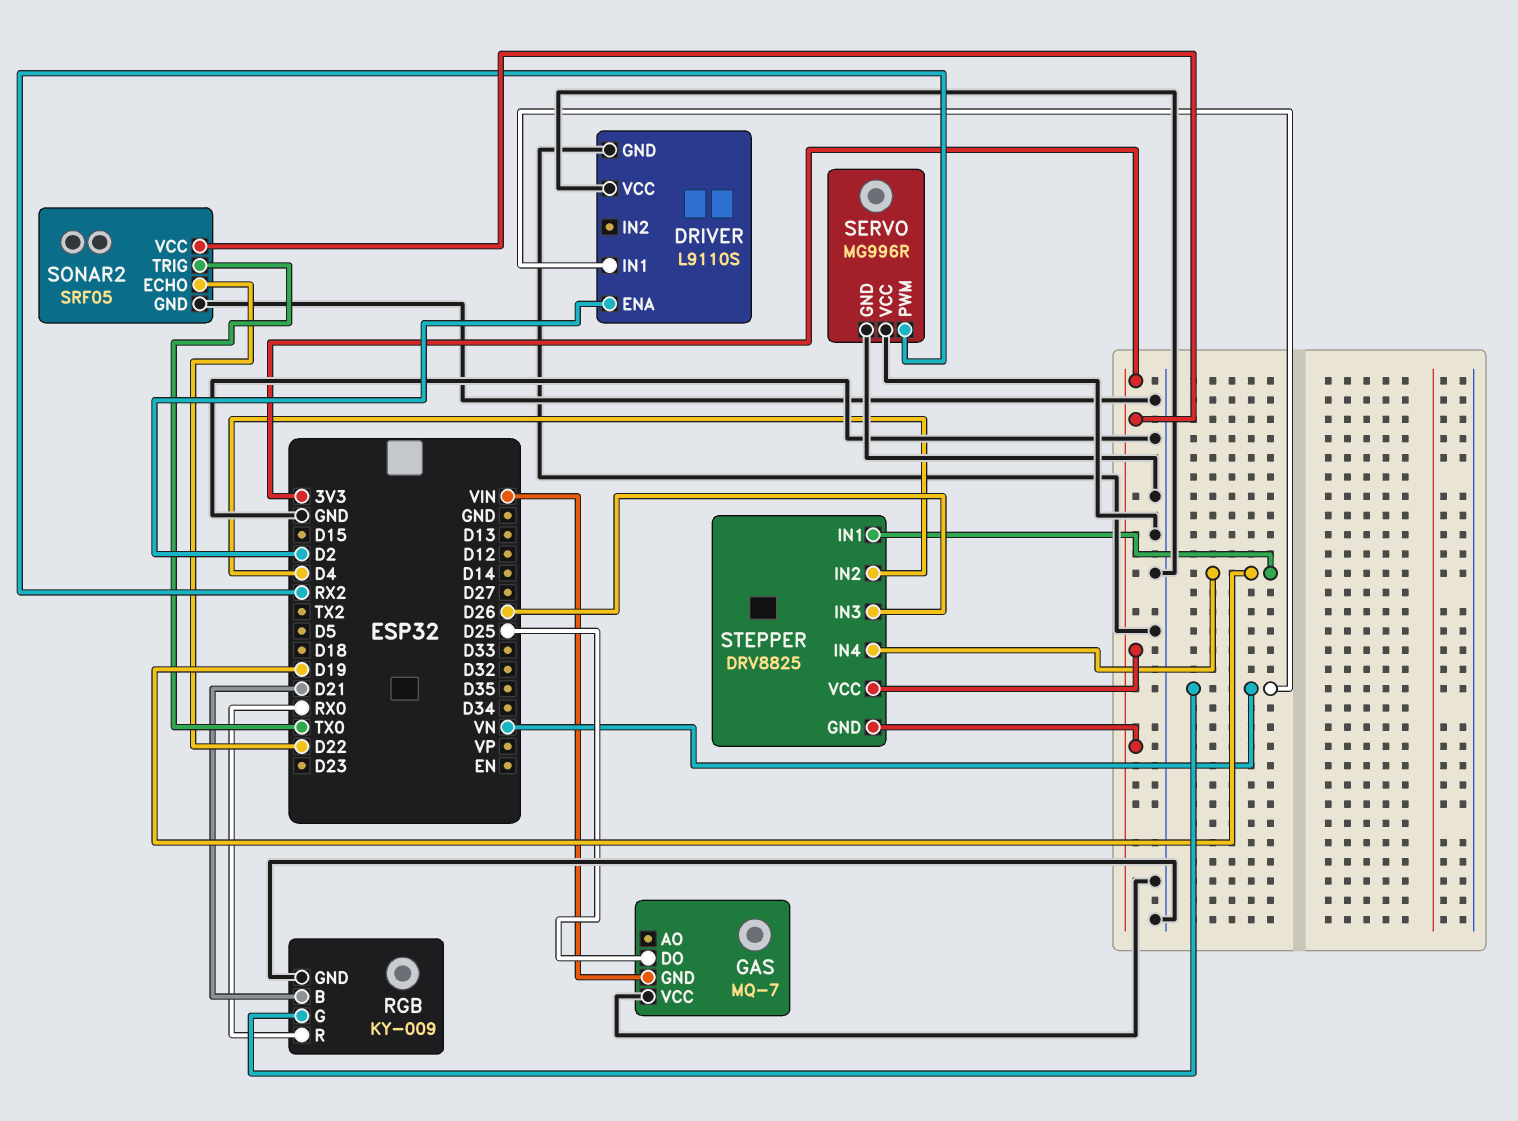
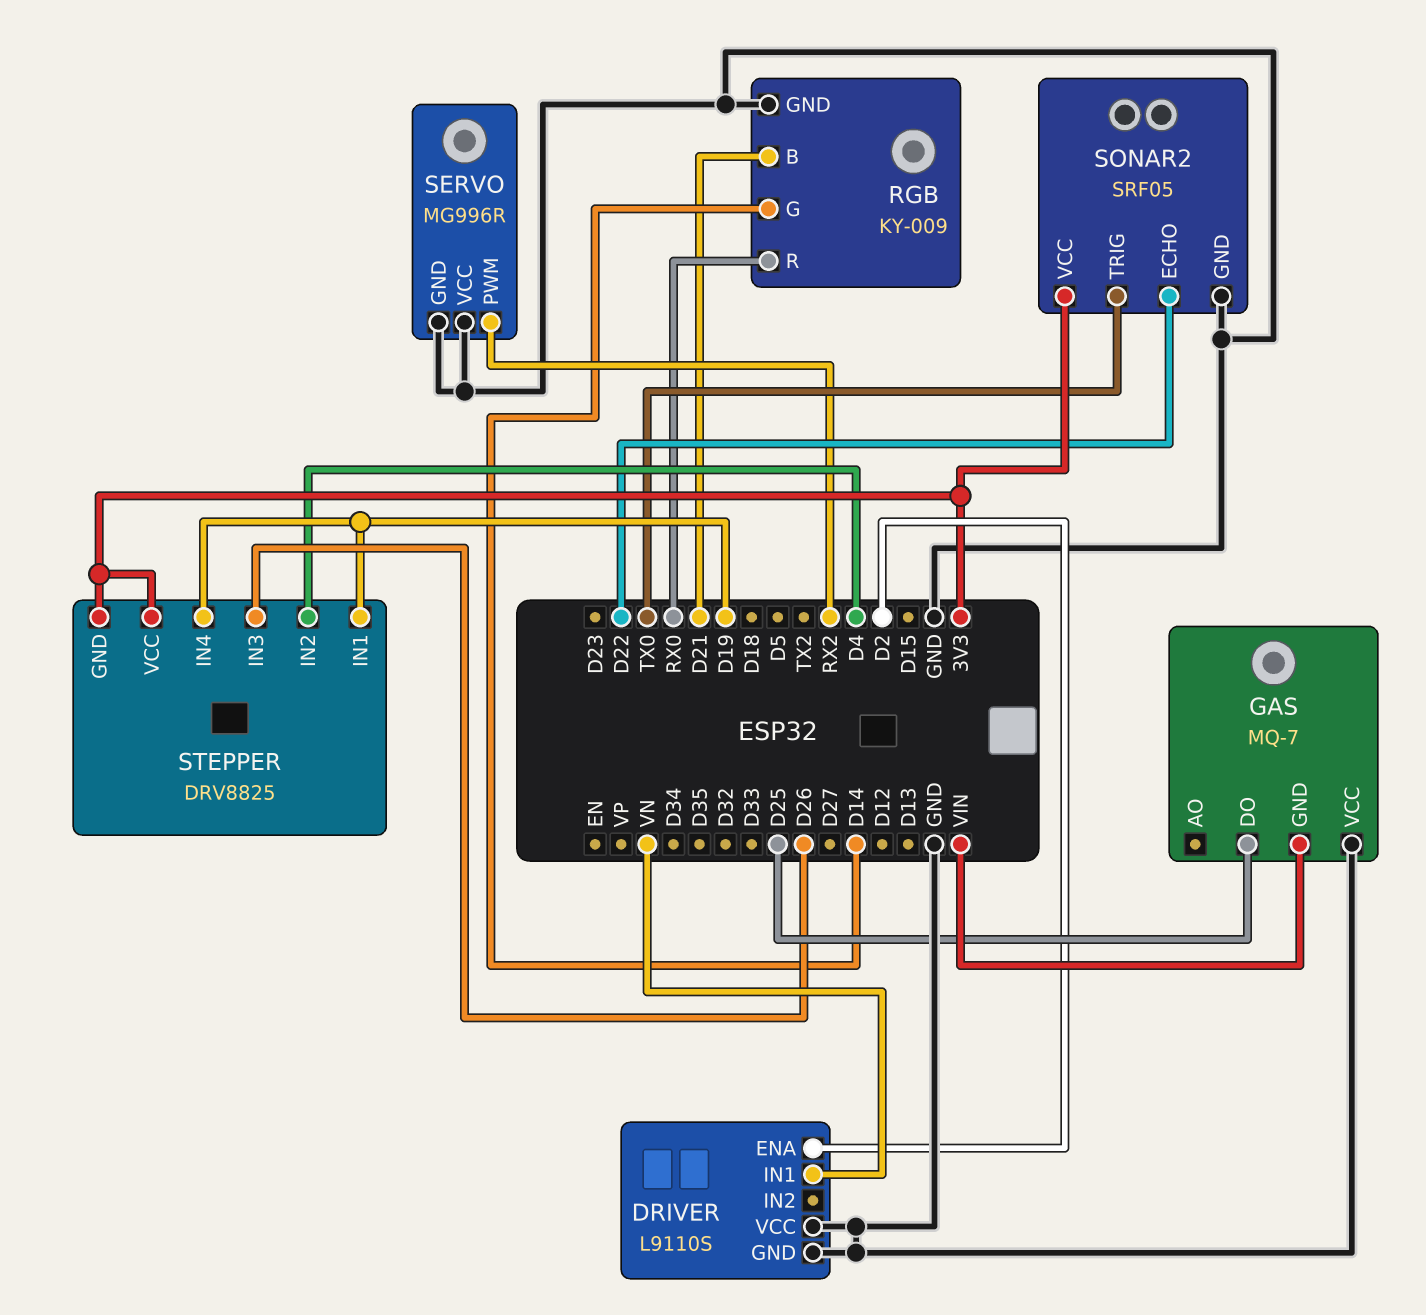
RGB pin G: VN -> D14

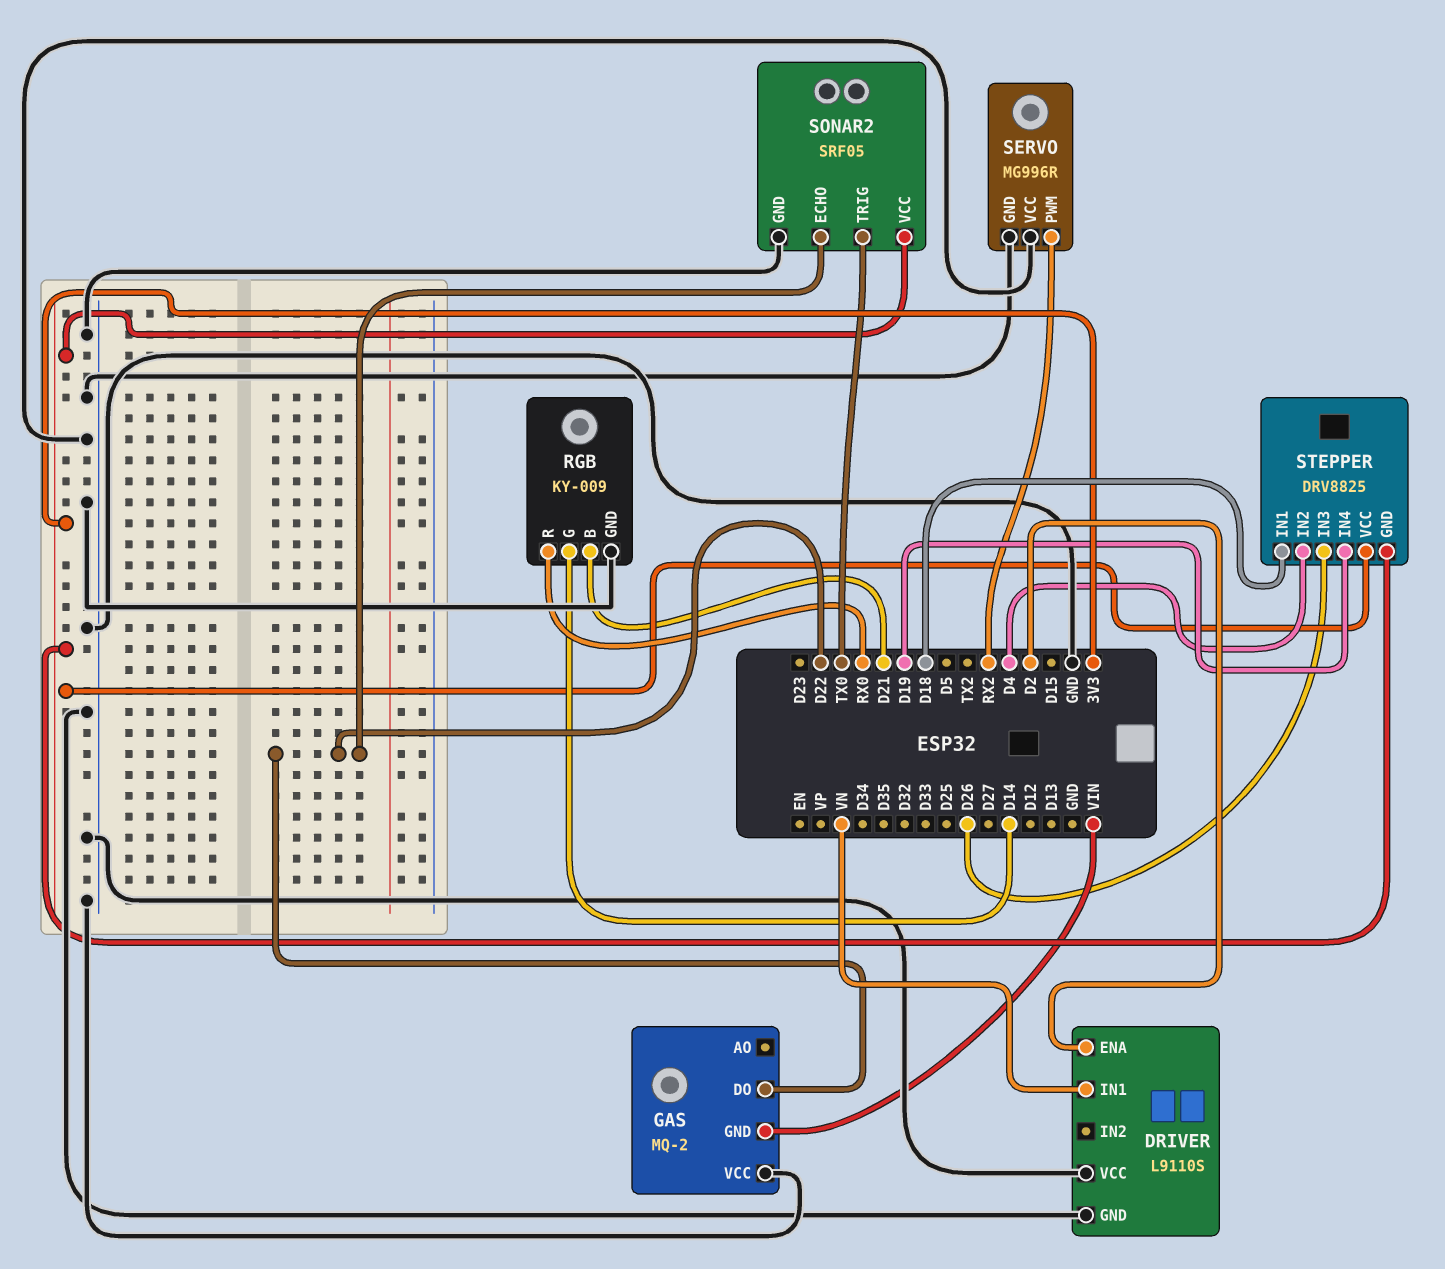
GAS: MQ-7 -> MQ-2
GAS pin DO: D25 -> D22
STEPPER pin IN1: D19 -> D18

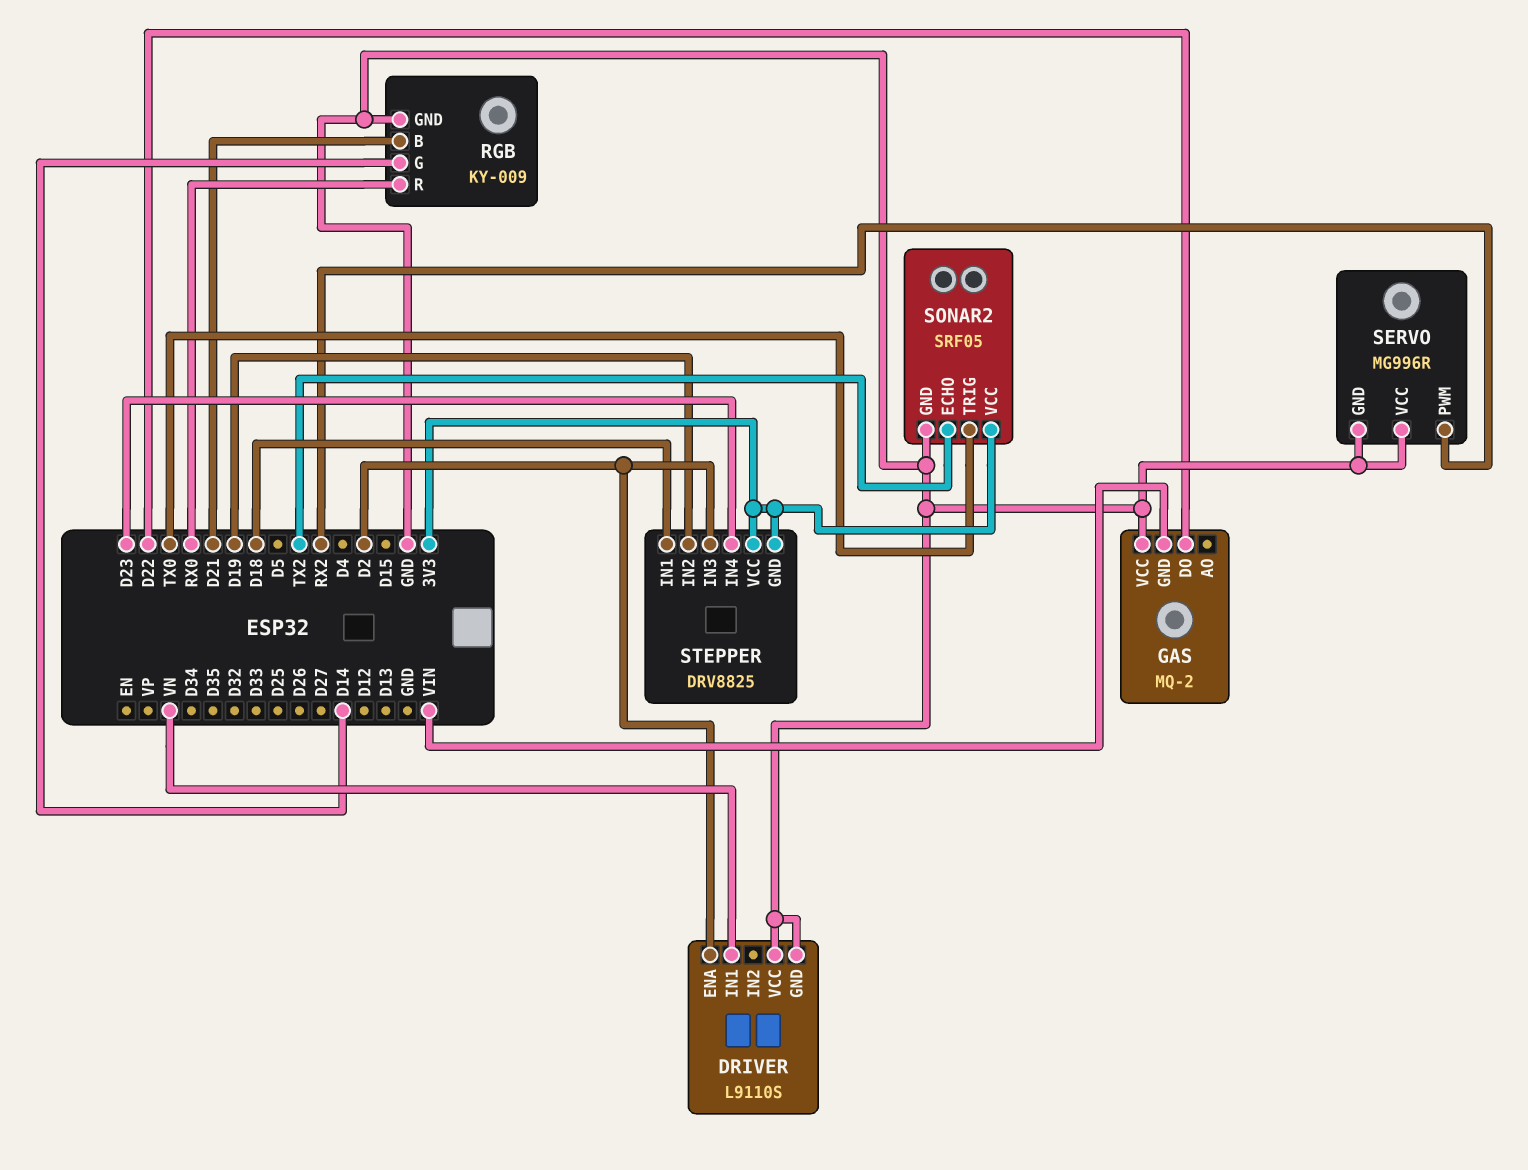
SONAR2 pin ECHO: D22 -> TX2
STEPPER pin IN2: D4 -> D19
STEPPER pin IN3: D26 -> D2
STEPPER pin IN4: D19 -> D23

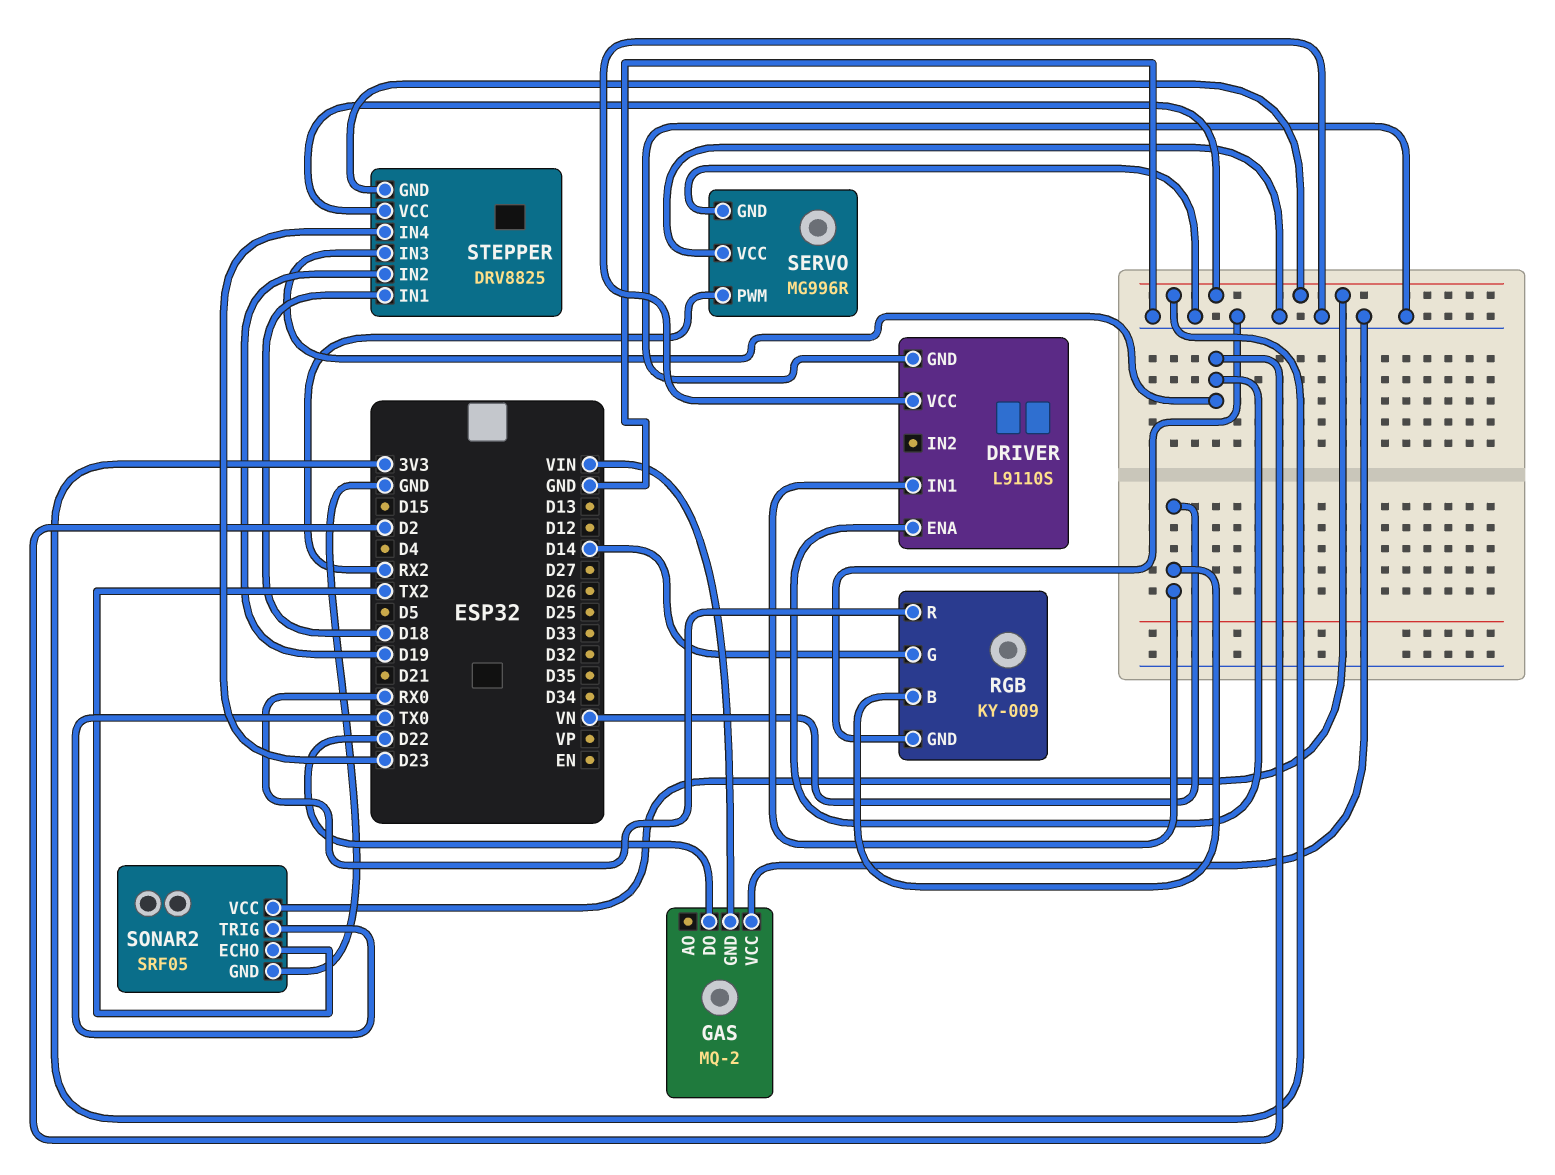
RGB pin B: D21 -> VN

